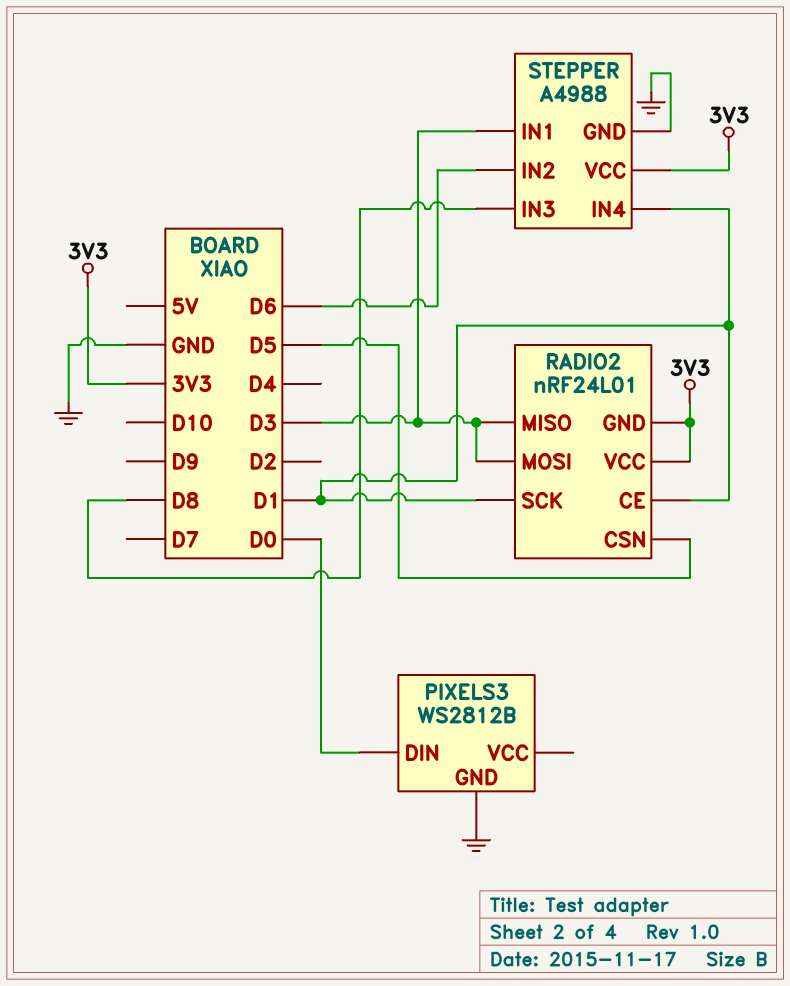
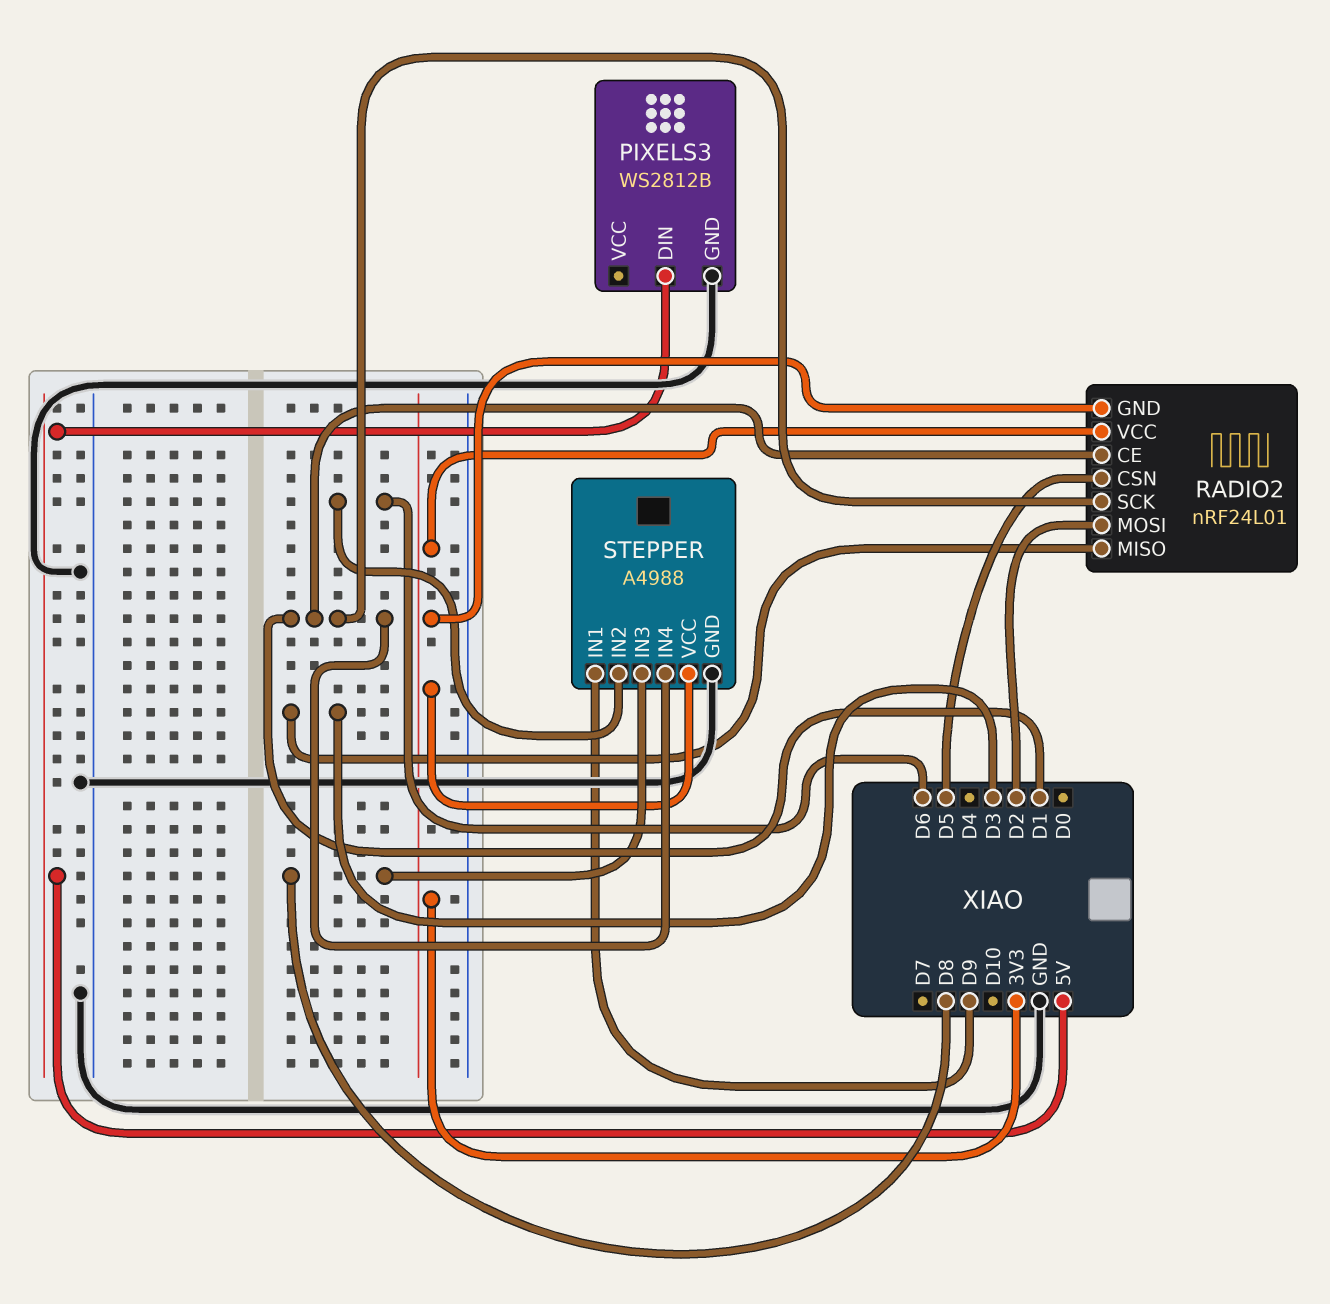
PIXELS3 pin DIN: D0 -> 5V
RADIO2 pin MOSI: D3 -> D2
STEPPER pin IN1: D3 -> D9

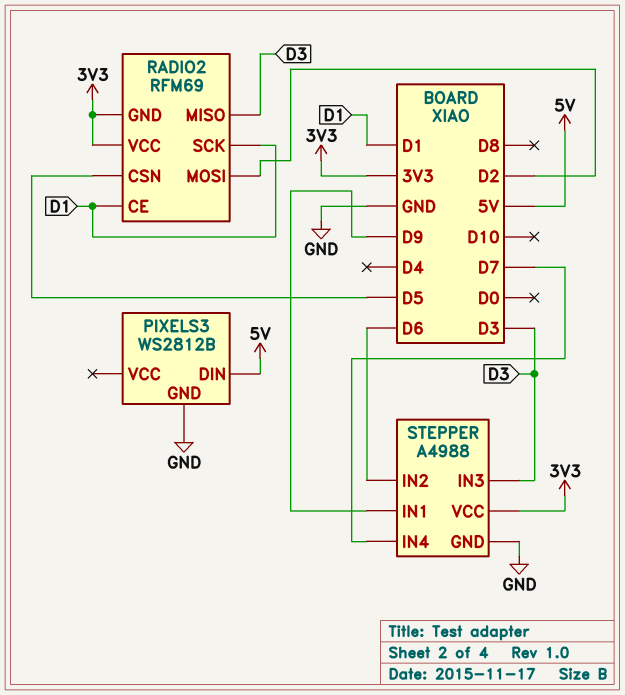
RADIO2: nRF24L01 -> RFM69
STEPPER pin IN3: D8 -> D3
STEPPER pin IN4: D1 -> D7

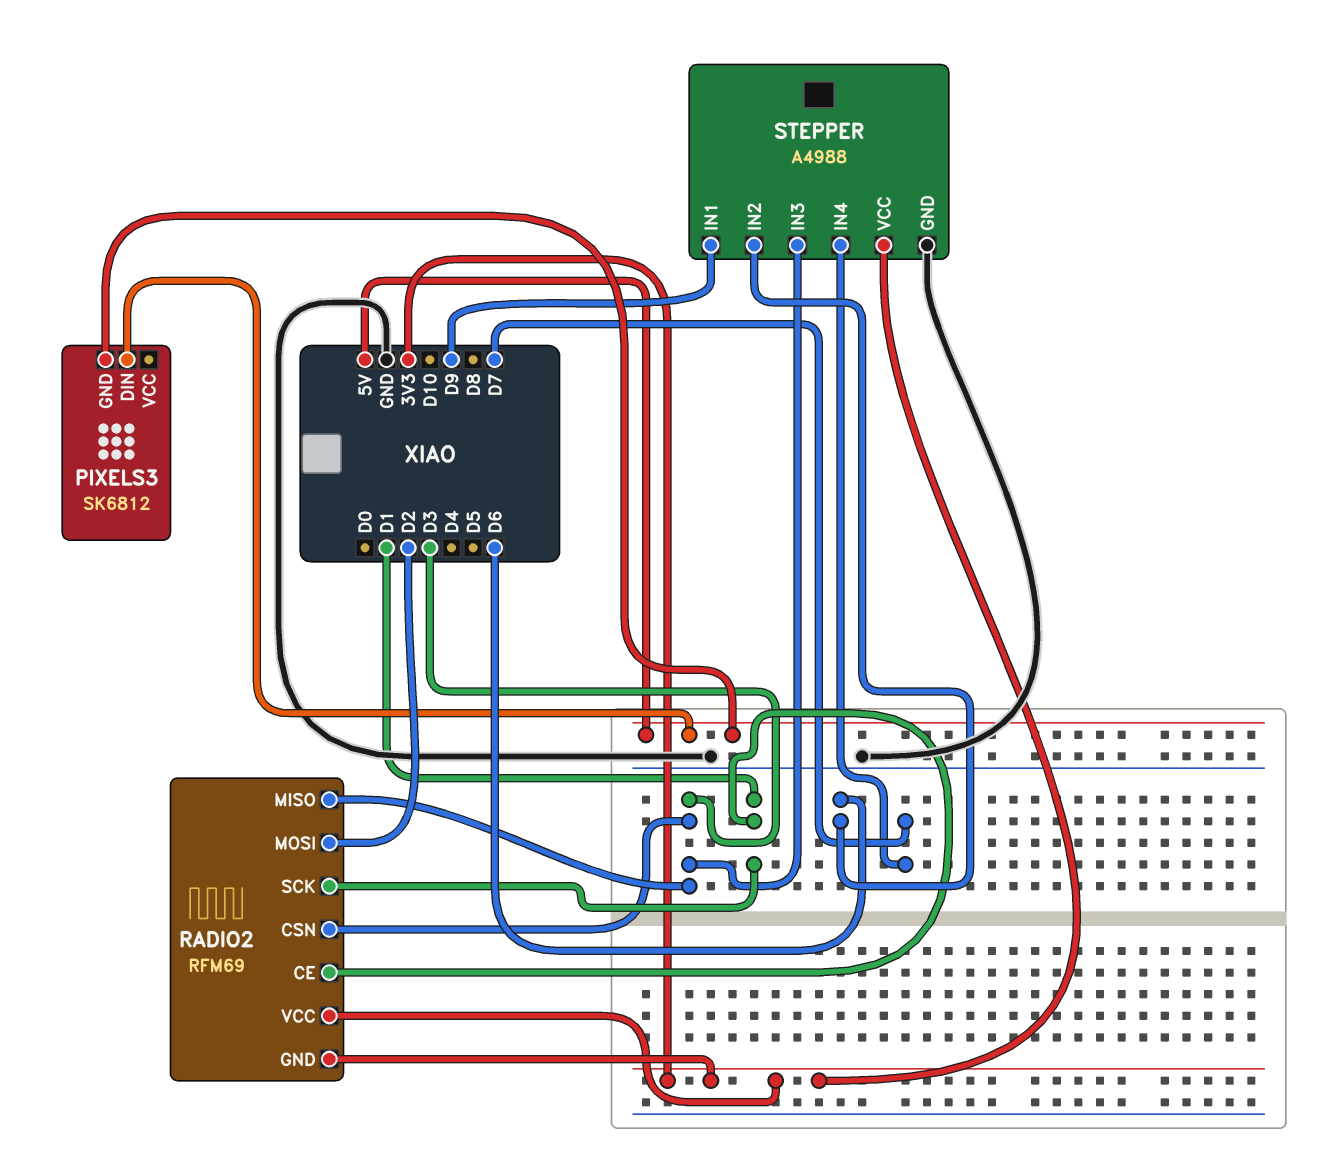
PIXELS3: WS2812B -> SK6812
PIXELS3 pin GND: GND -> 5V
RADIO2 pin CSN: D5 -> D3

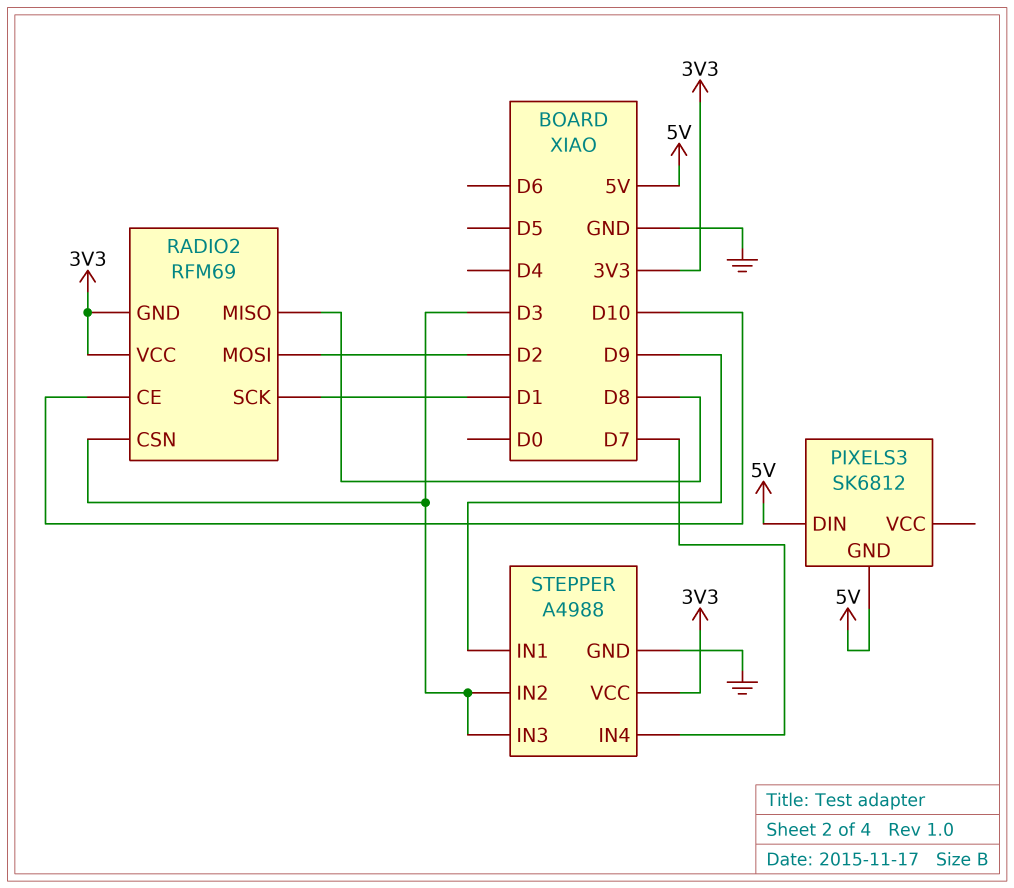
RADIO2 pin CE: D1 -> D10
RADIO2 pin MISO: D3 -> D8
STEPPER pin IN2: D6 -> D3

